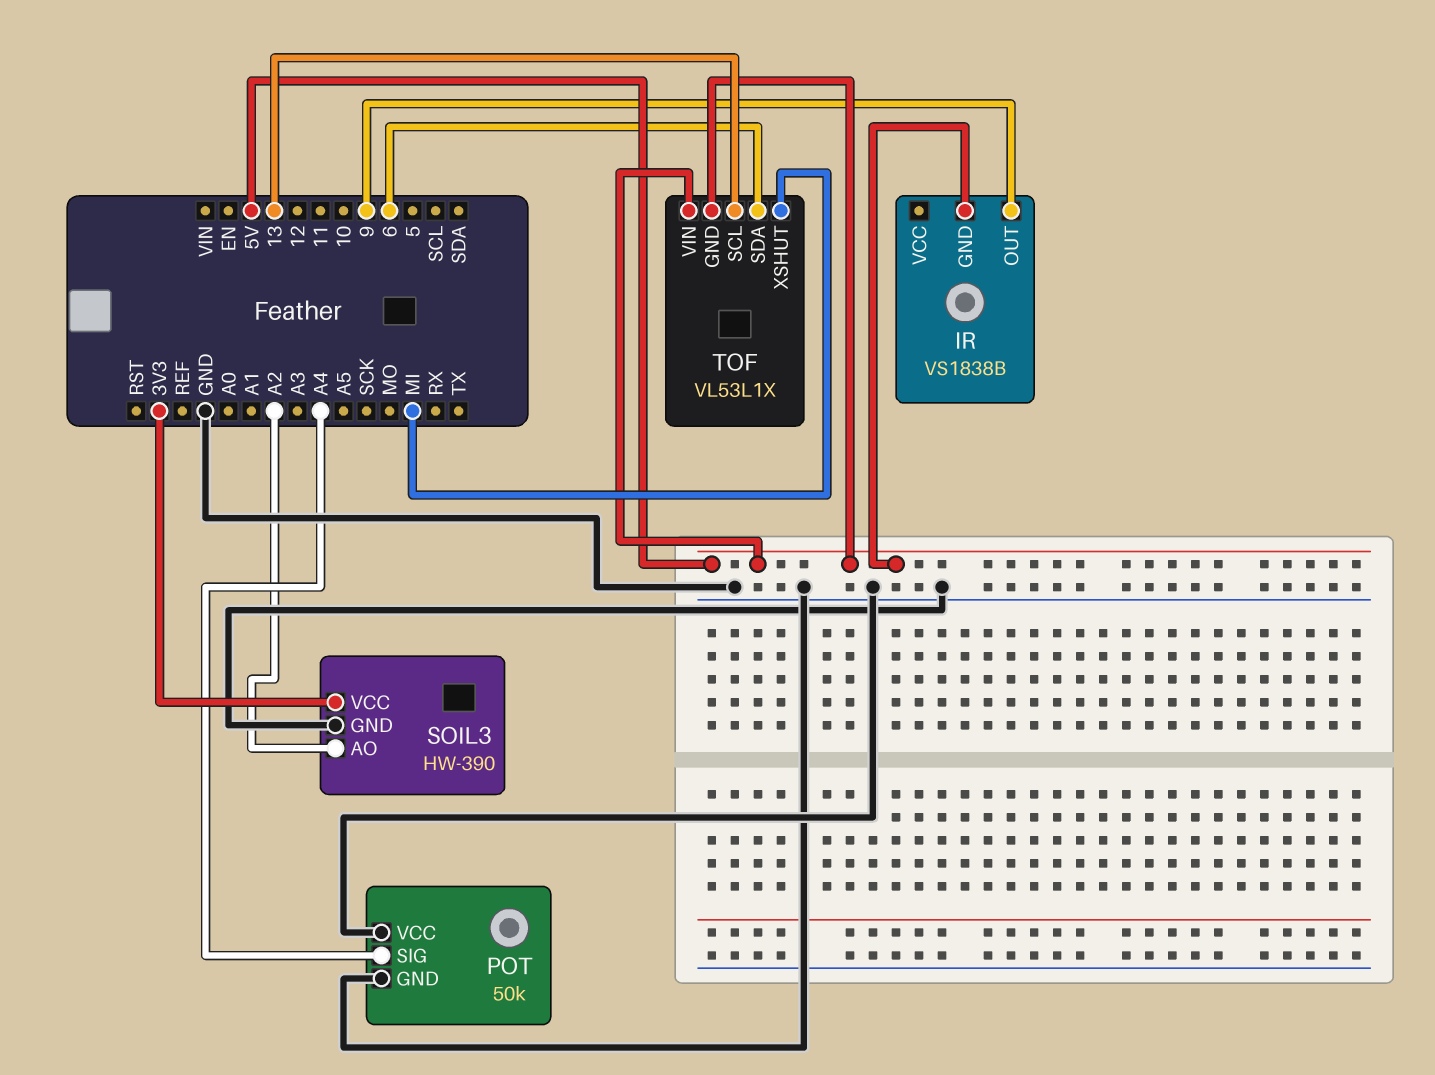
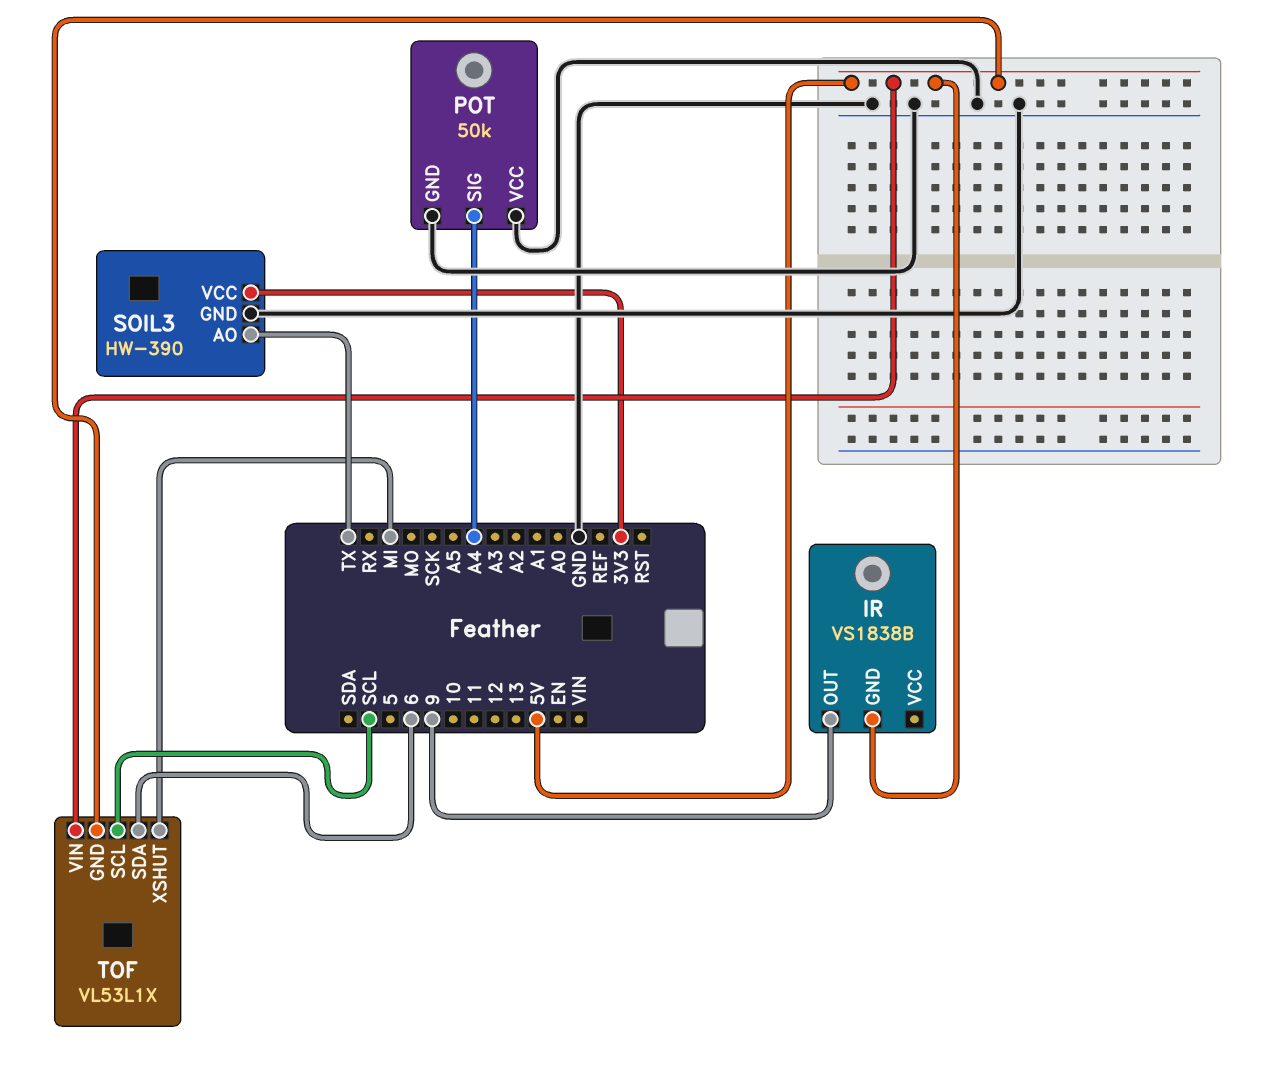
SOIL3 pin AO: A2 -> TX
TOF pin SCL: 13 -> SCL

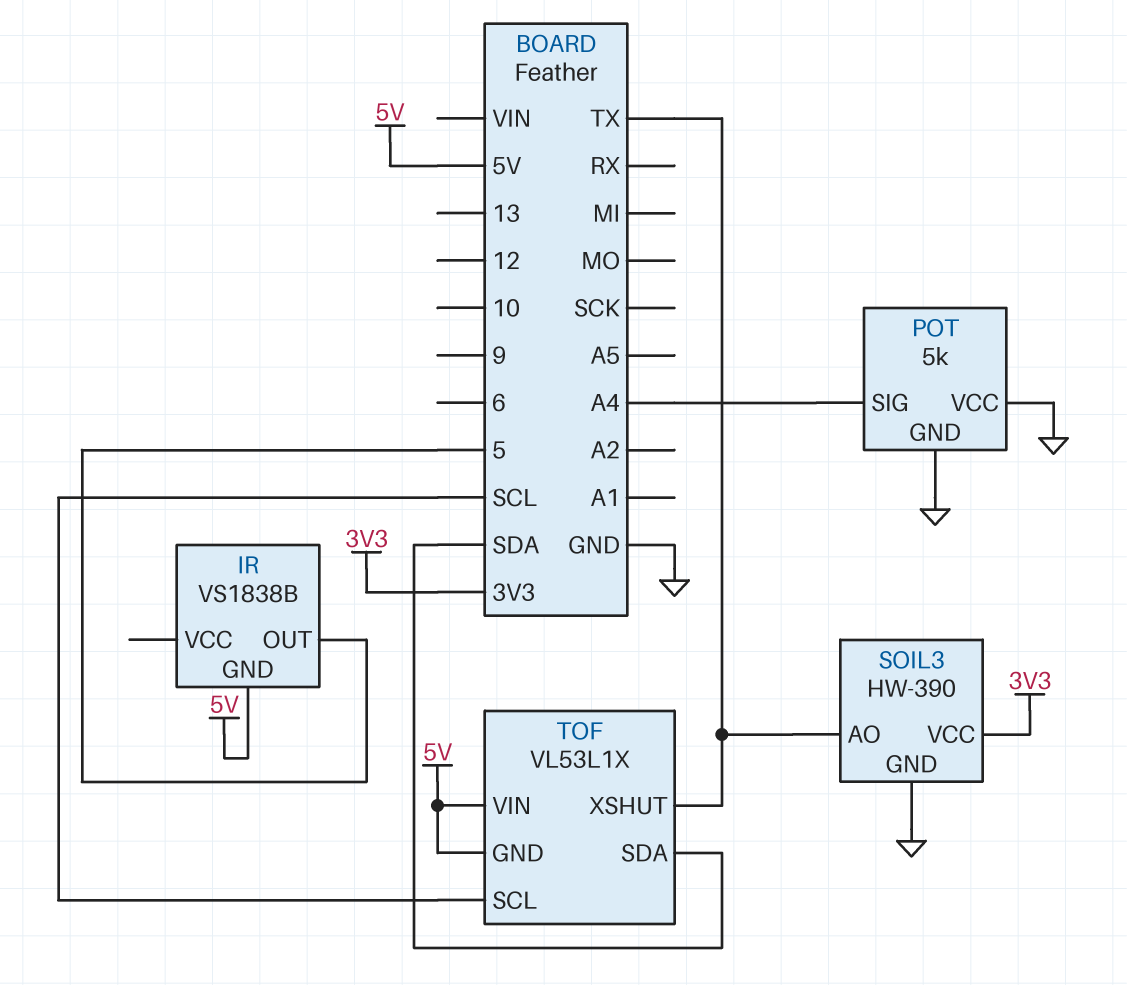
IR pin OUT: 9 -> 5
POT: 50k -> 5k
TOF pin SDA: 6 -> SDA
TOF pin XSHUT: MI -> TX

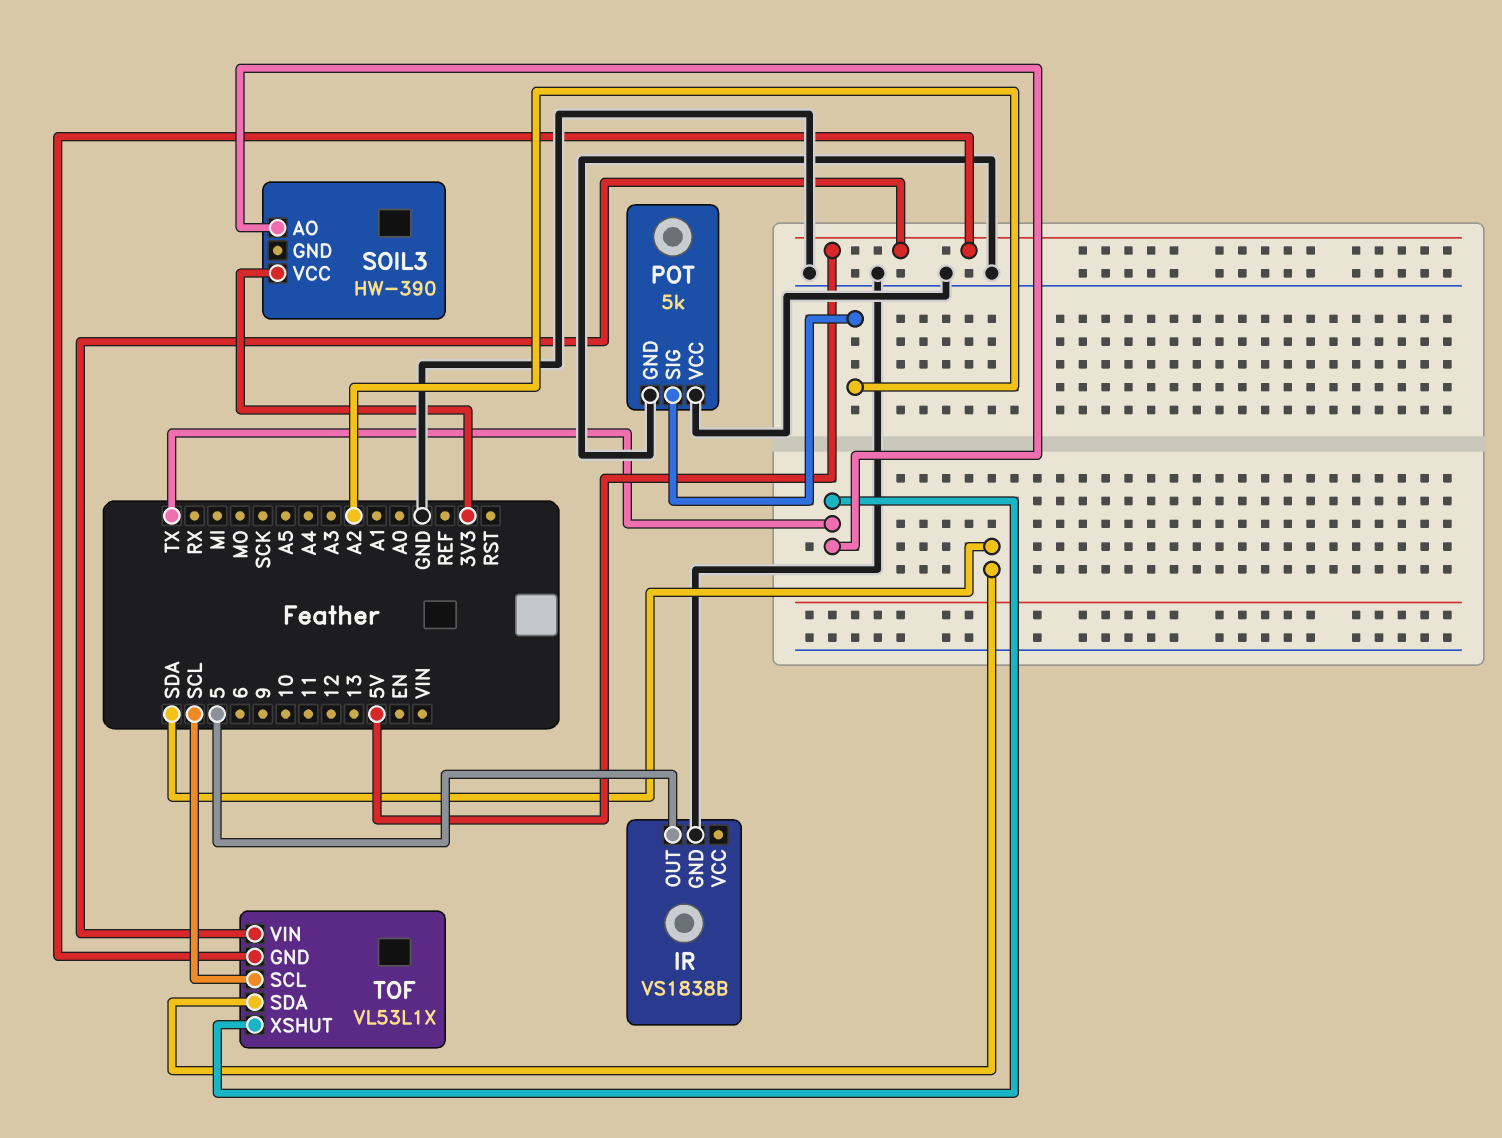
IR pin GND: 5V -> GND
POT pin SIG: A4 -> A2
SOIL3 pin GND: GND -> none

